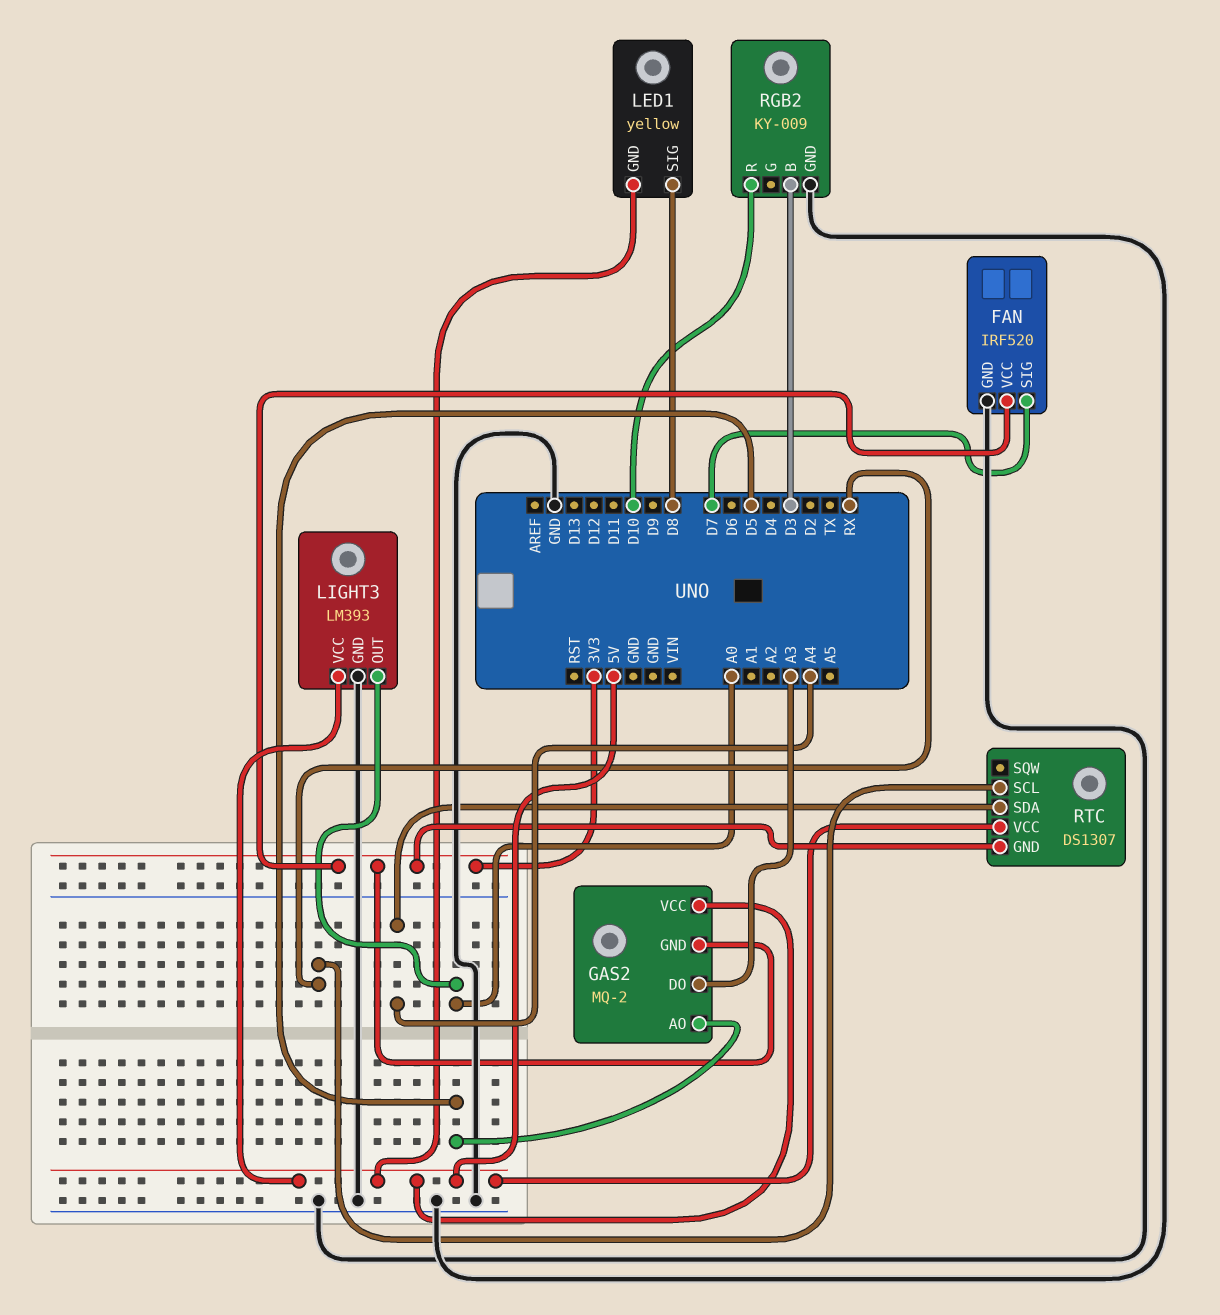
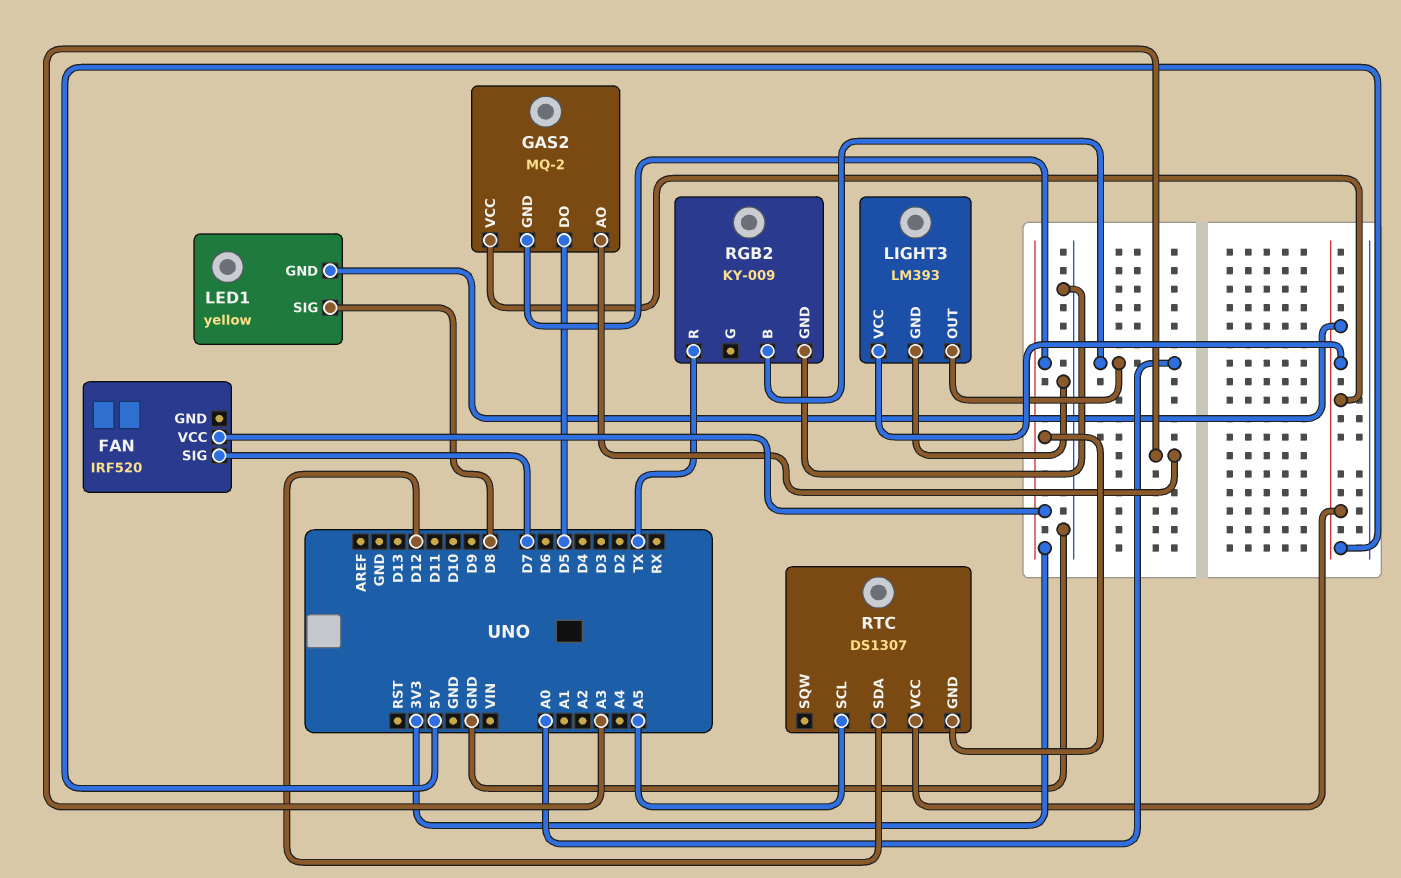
FAN pin GND: GND -> none
GAS2 pin AO: D5 -> A3
GAS2 pin DO: A3 -> D5
RGB2 pin B: D3 -> A0
RGB2 pin R: D10 -> TX
RTC pin SCL: RX -> A5
RTC pin SDA: A4 -> D12

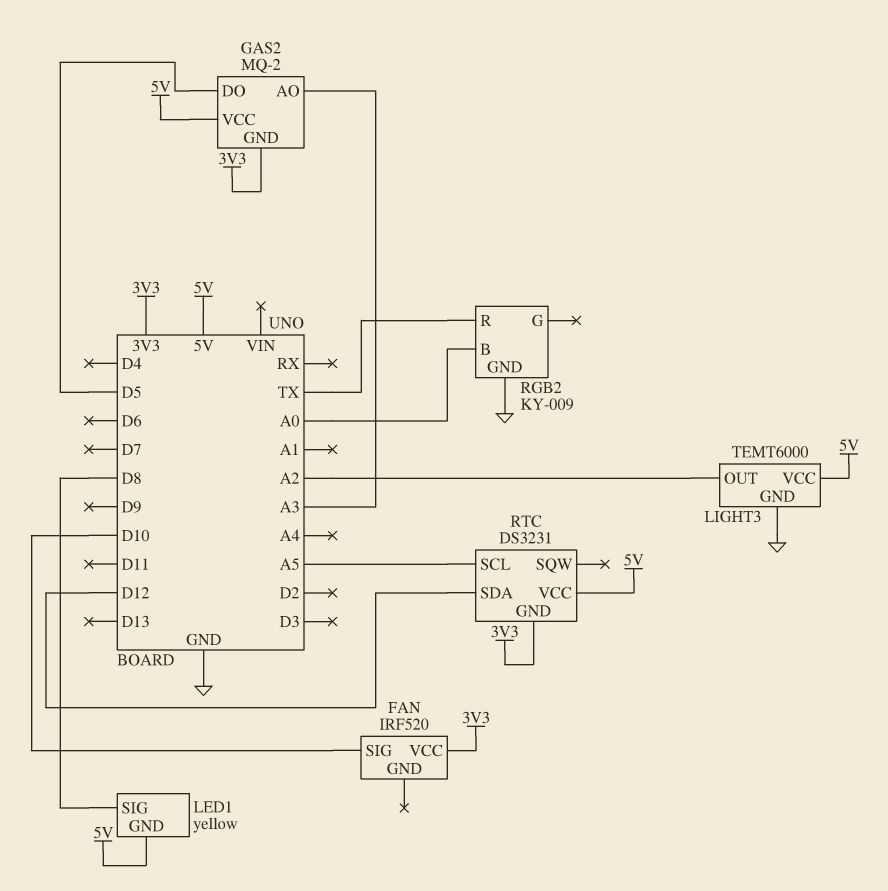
FAN pin SIG: D7 -> D10
LIGHT3: LM393 -> TEMT6000
LIGHT3 pin OUT: A0 -> A2
RTC: DS1307 -> DS3231

